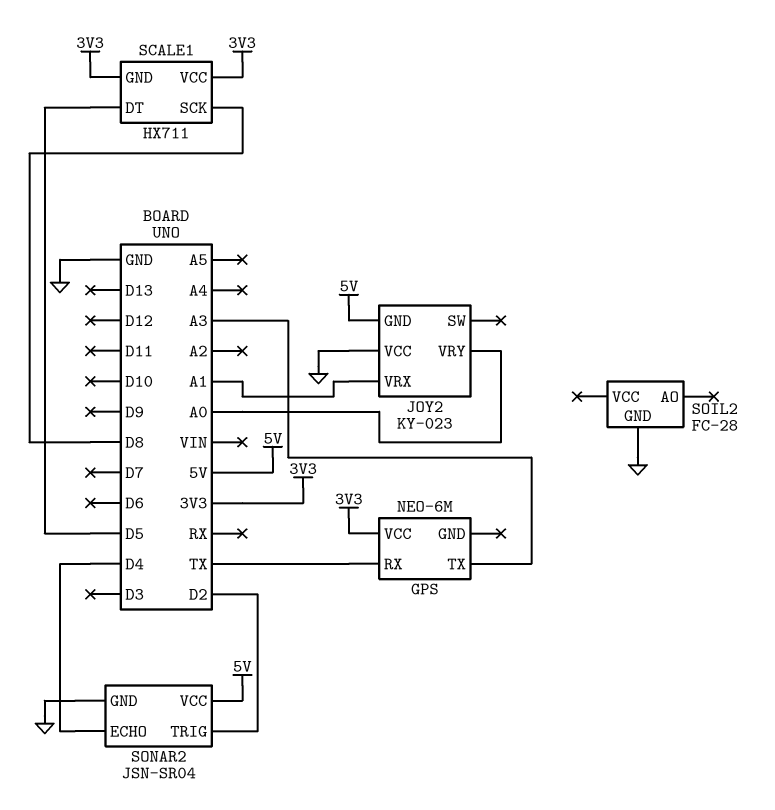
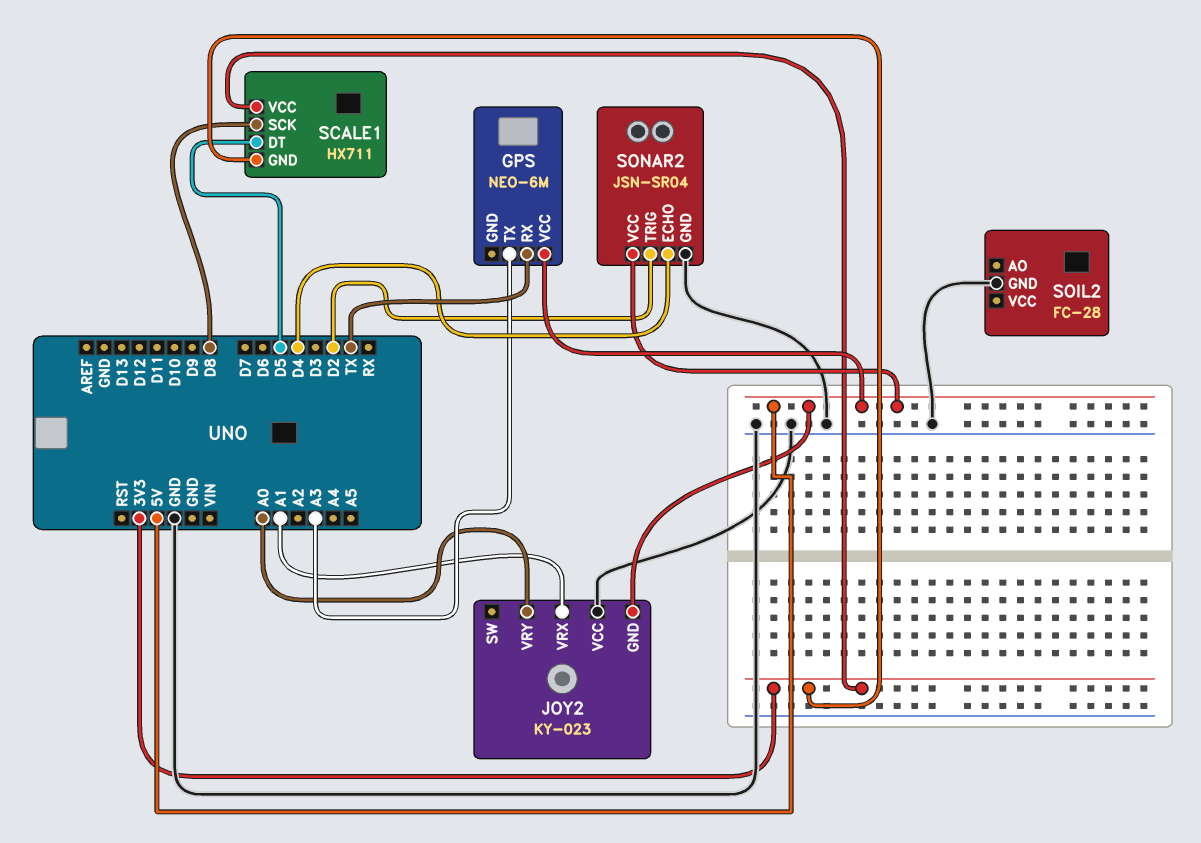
GPS pin VCC: 3V3 -> 5V

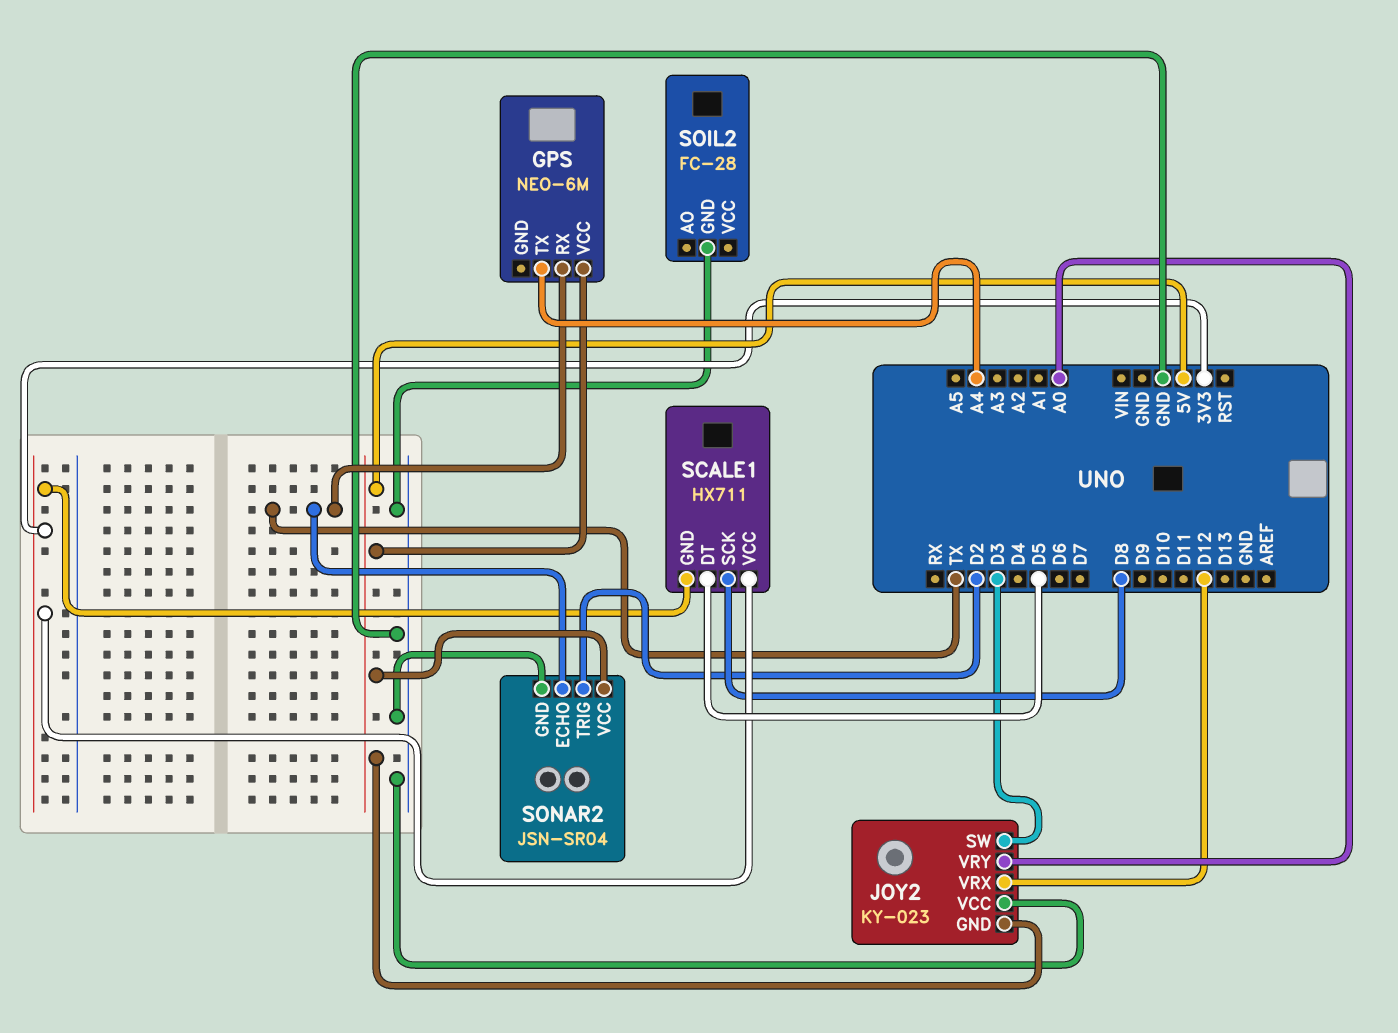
GPS pin TX: A3 -> A4
JOY2 pin SW: none -> D3
JOY2 pin VRX: A1 -> D12
SONAR2 pin ECHO: D4 -> TX

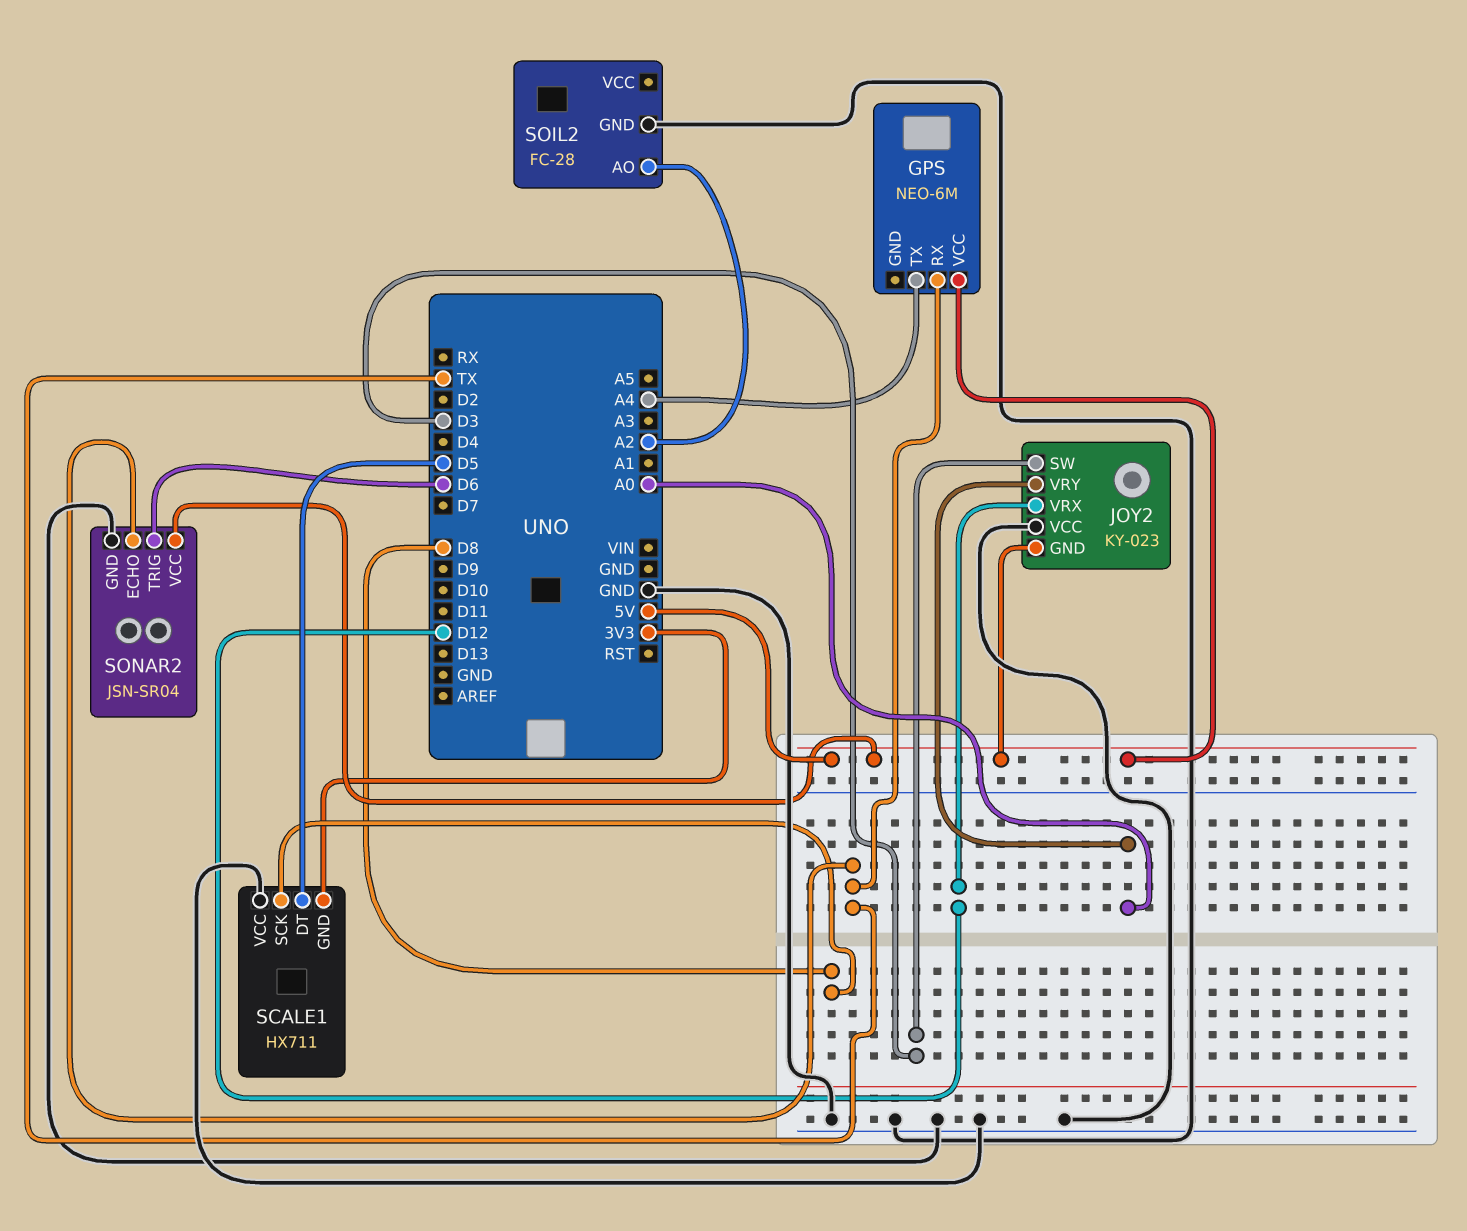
SCALE1 pin VCC: 3V3 -> GND
SOIL2 pin AO: none -> A2
SONAR2 pin TRIG: D2 -> D6

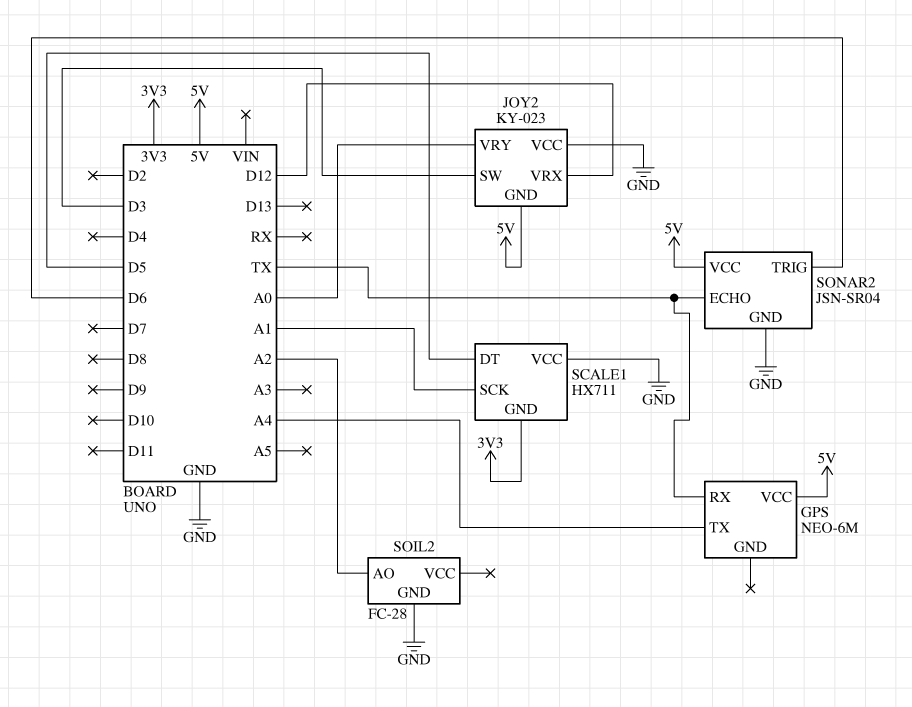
SCALE1 pin SCK: D8 -> A1

